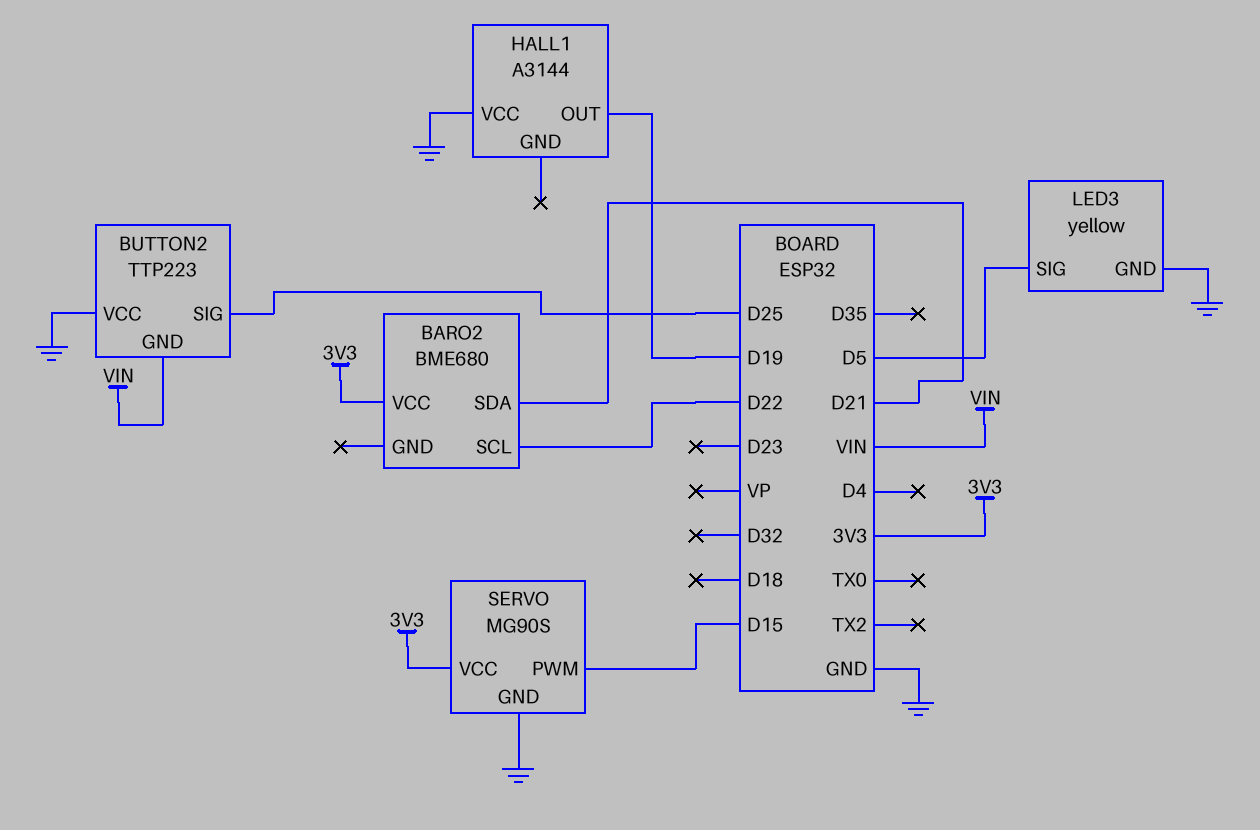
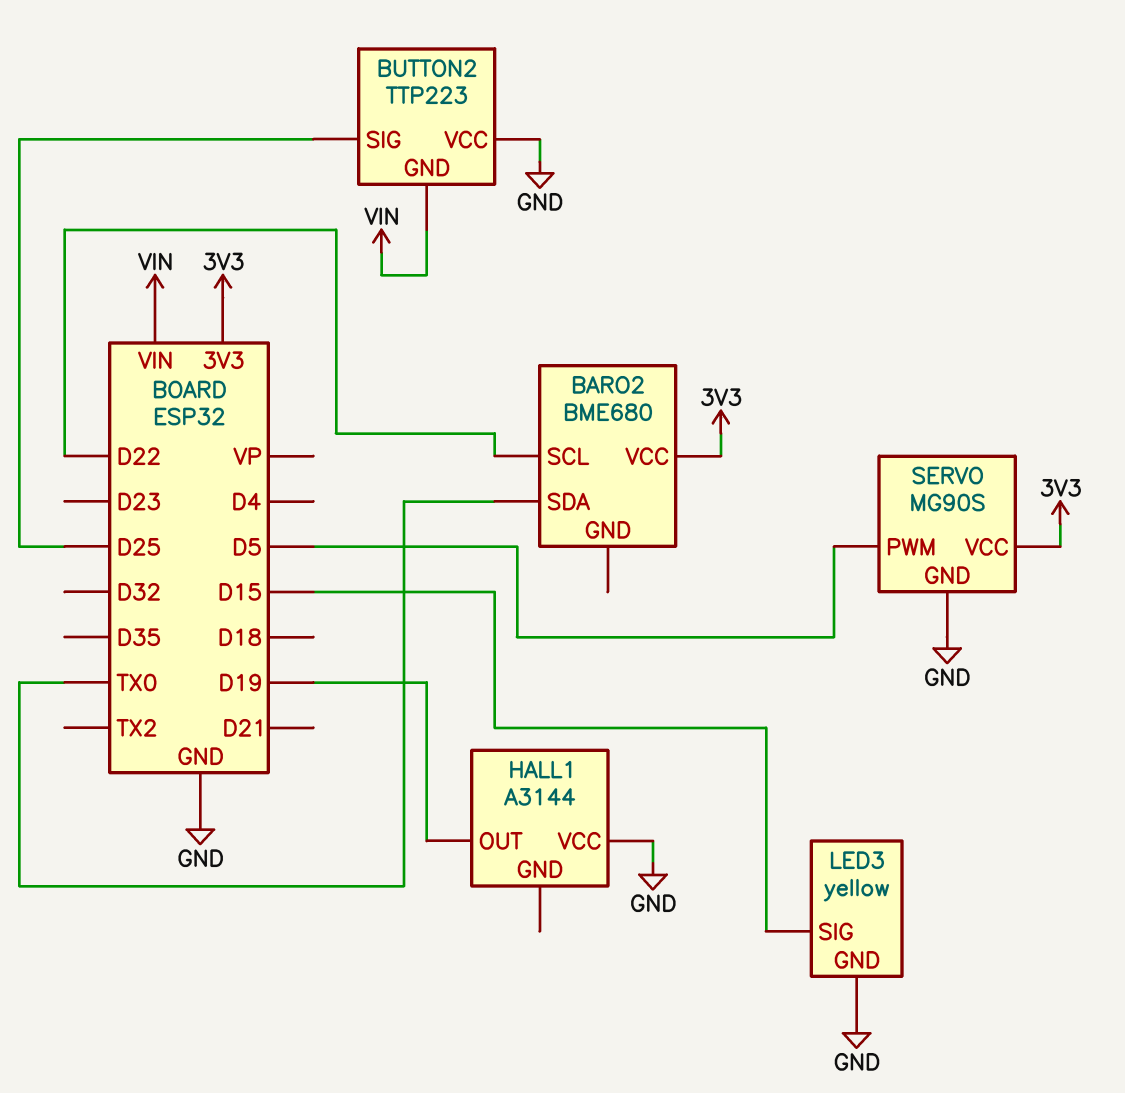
BARO2 pin SDA: D21 -> TX0
LED3 pin SIG: D5 -> D15
SERVO pin PWM: D15 -> D5

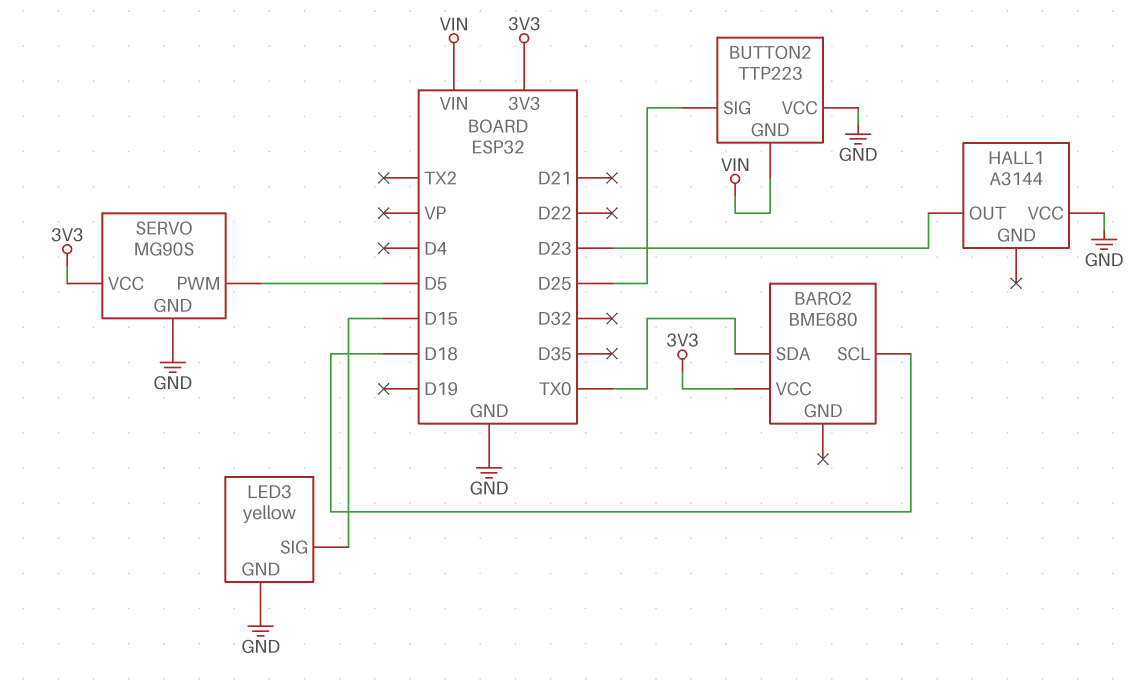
BARO2 pin SCL: D22 -> D18
HALL1 pin OUT: D19 -> D23

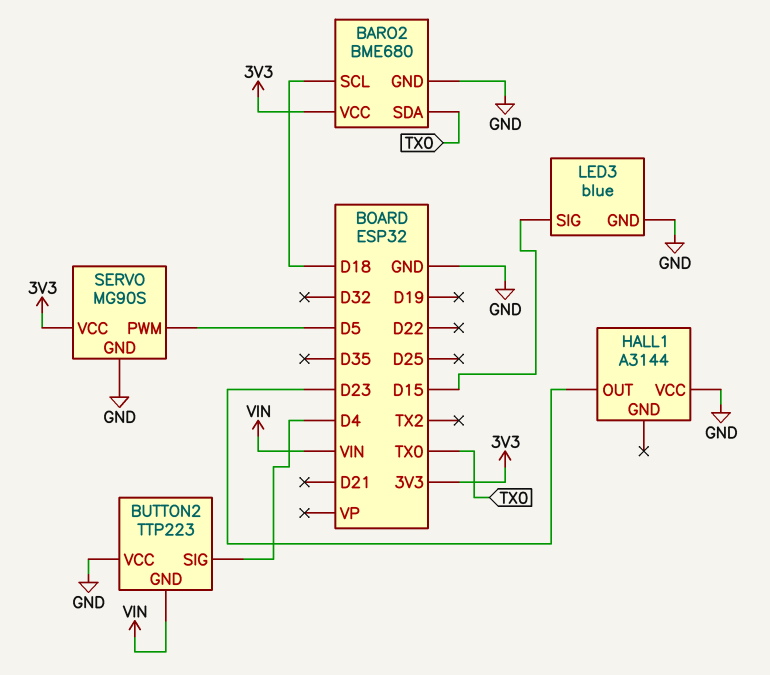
BARO2 pin GND: none -> GND
BUTTON2 pin SIG: D25 -> D4
LED3: yellow -> blue

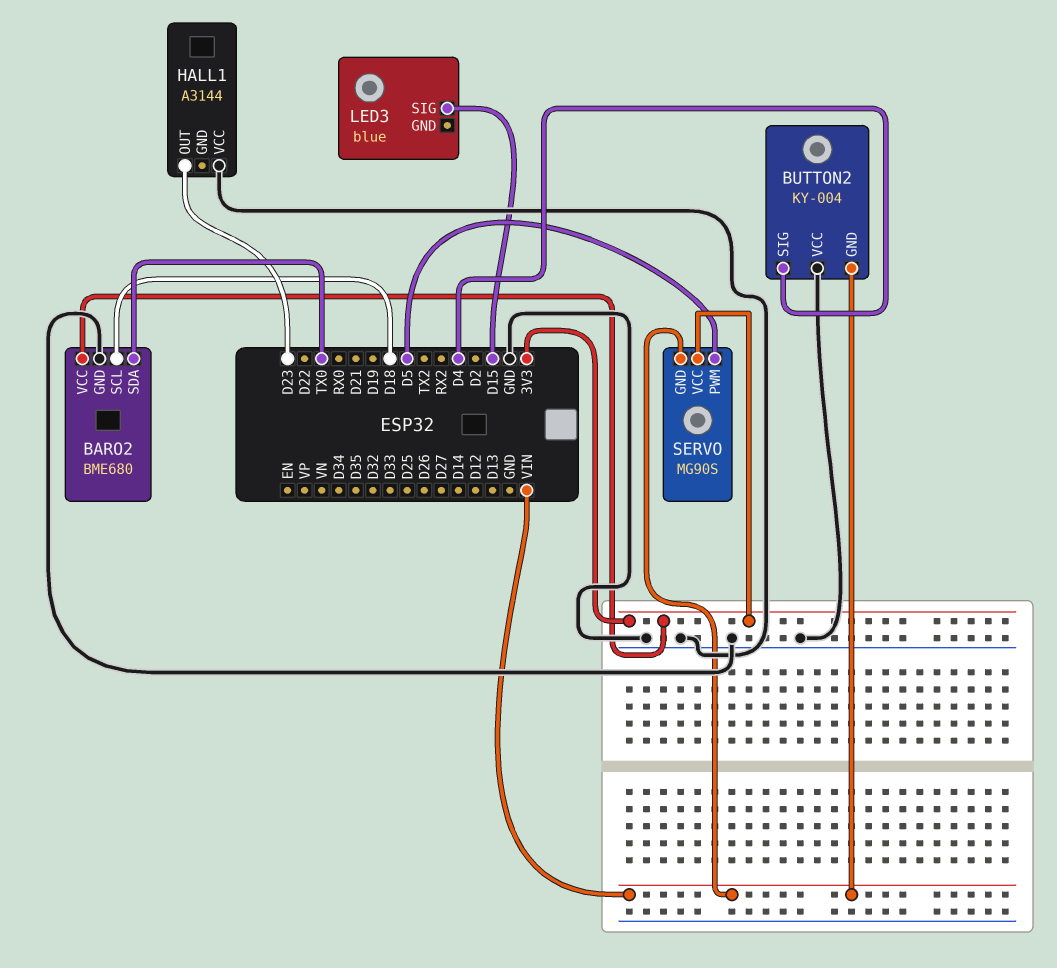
BUTTON2: TTP223 -> KY-004
LED3 pin GND: GND -> none
SERVO pin GND: GND -> VIN

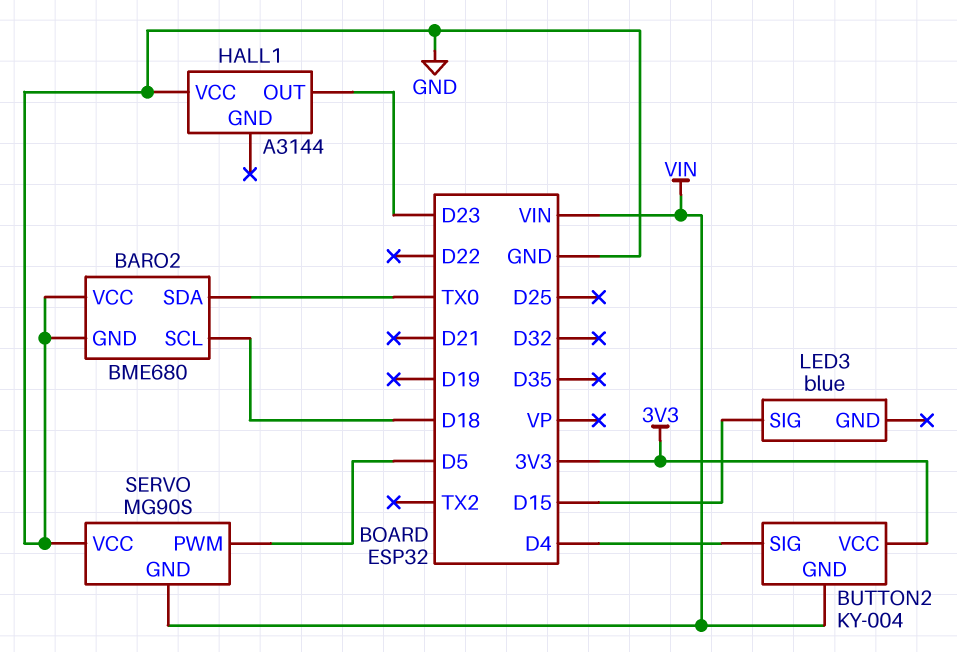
BARO2 pin VCC: 3V3 -> GND
BUTTON2 pin VCC: GND -> 3V3
SERVO pin VCC: 3V3 -> GND

